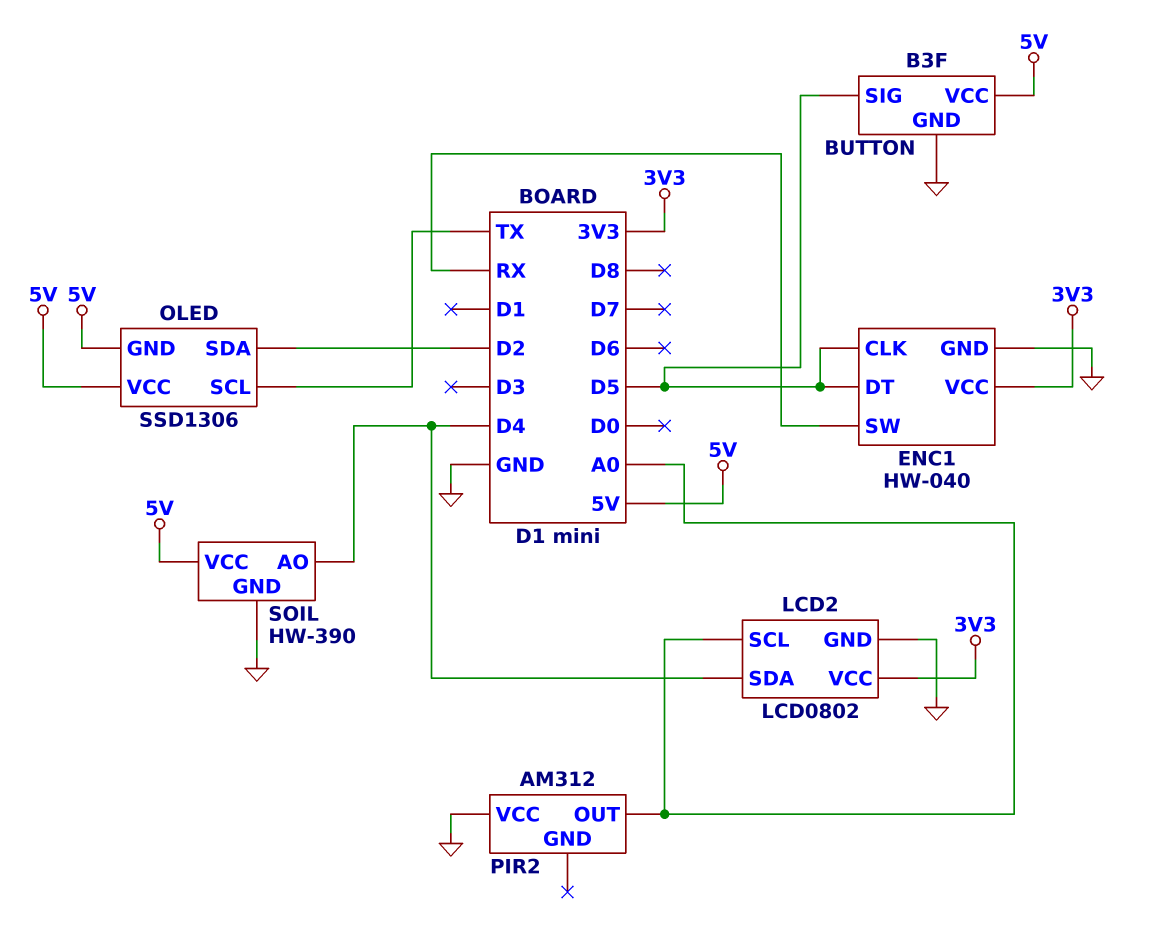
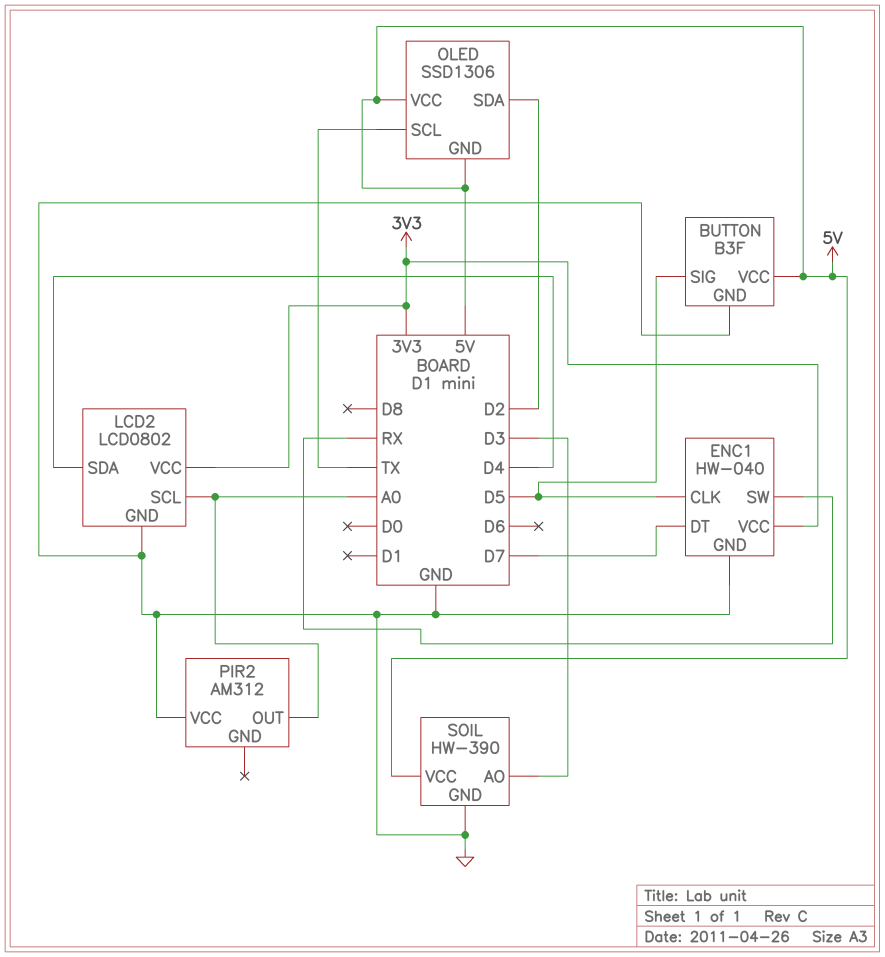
ENC1 pin DT: D5 -> D7
SOIL pin AO: D4 -> D3

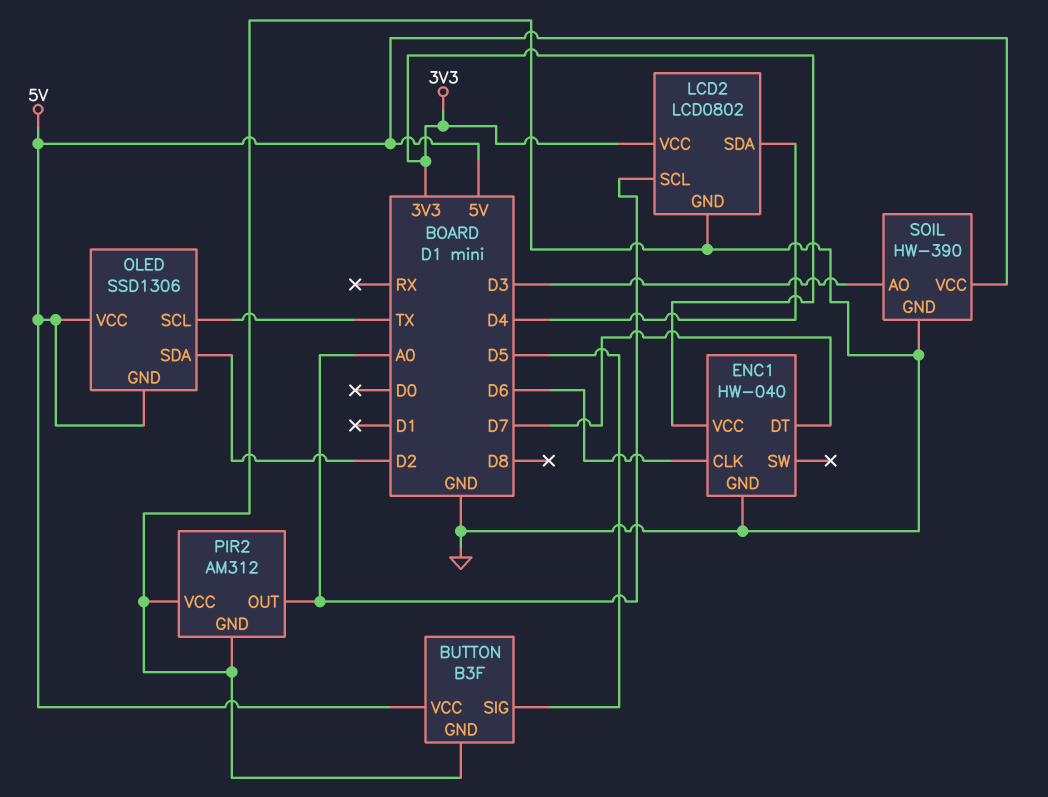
ENC1 pin CLK: D5 -> D6
ENC1 pin SW: RX -> none
PIR2 pin GND: none -> GND

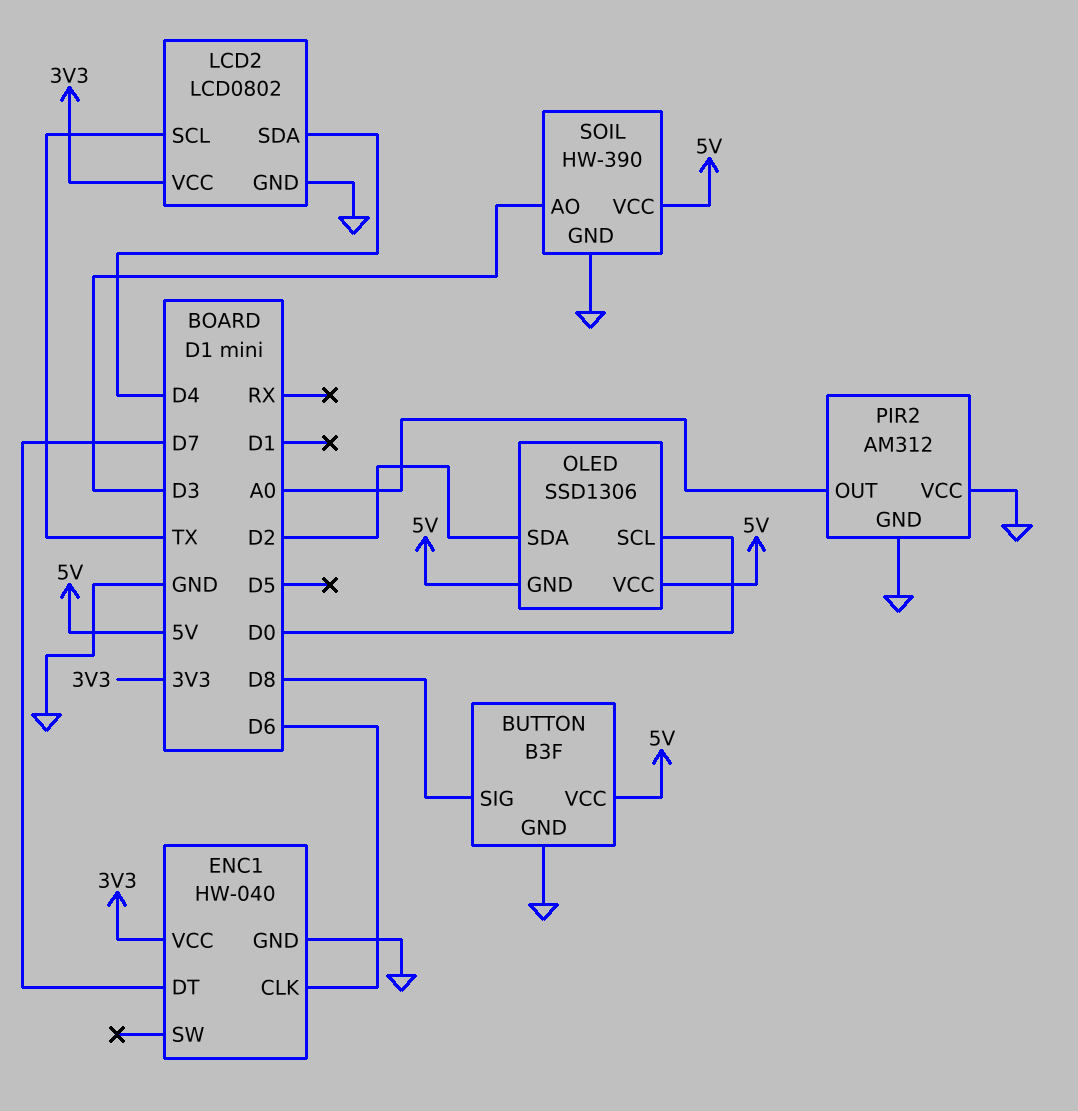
BUTTON pin SIG: D5 -> D8
LCD2 pin SCL: A0 -> TX
OLED pin SCL: TX -> D0

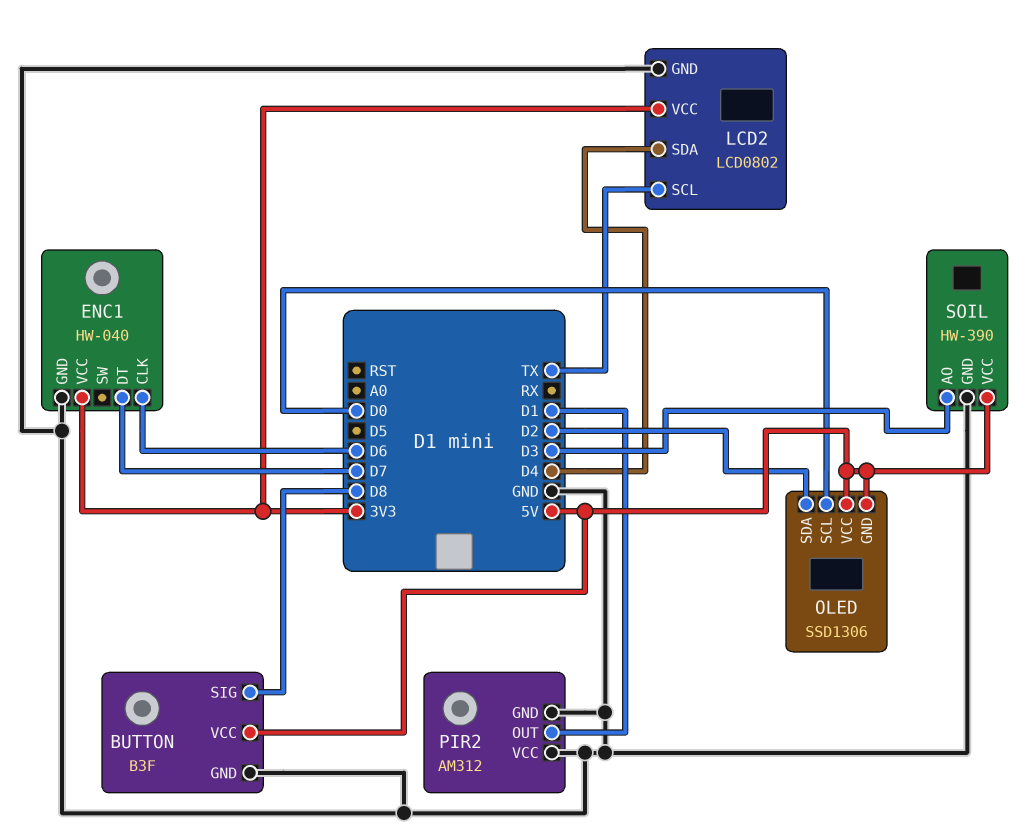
PIR2 pin OUT: A0 -> D1

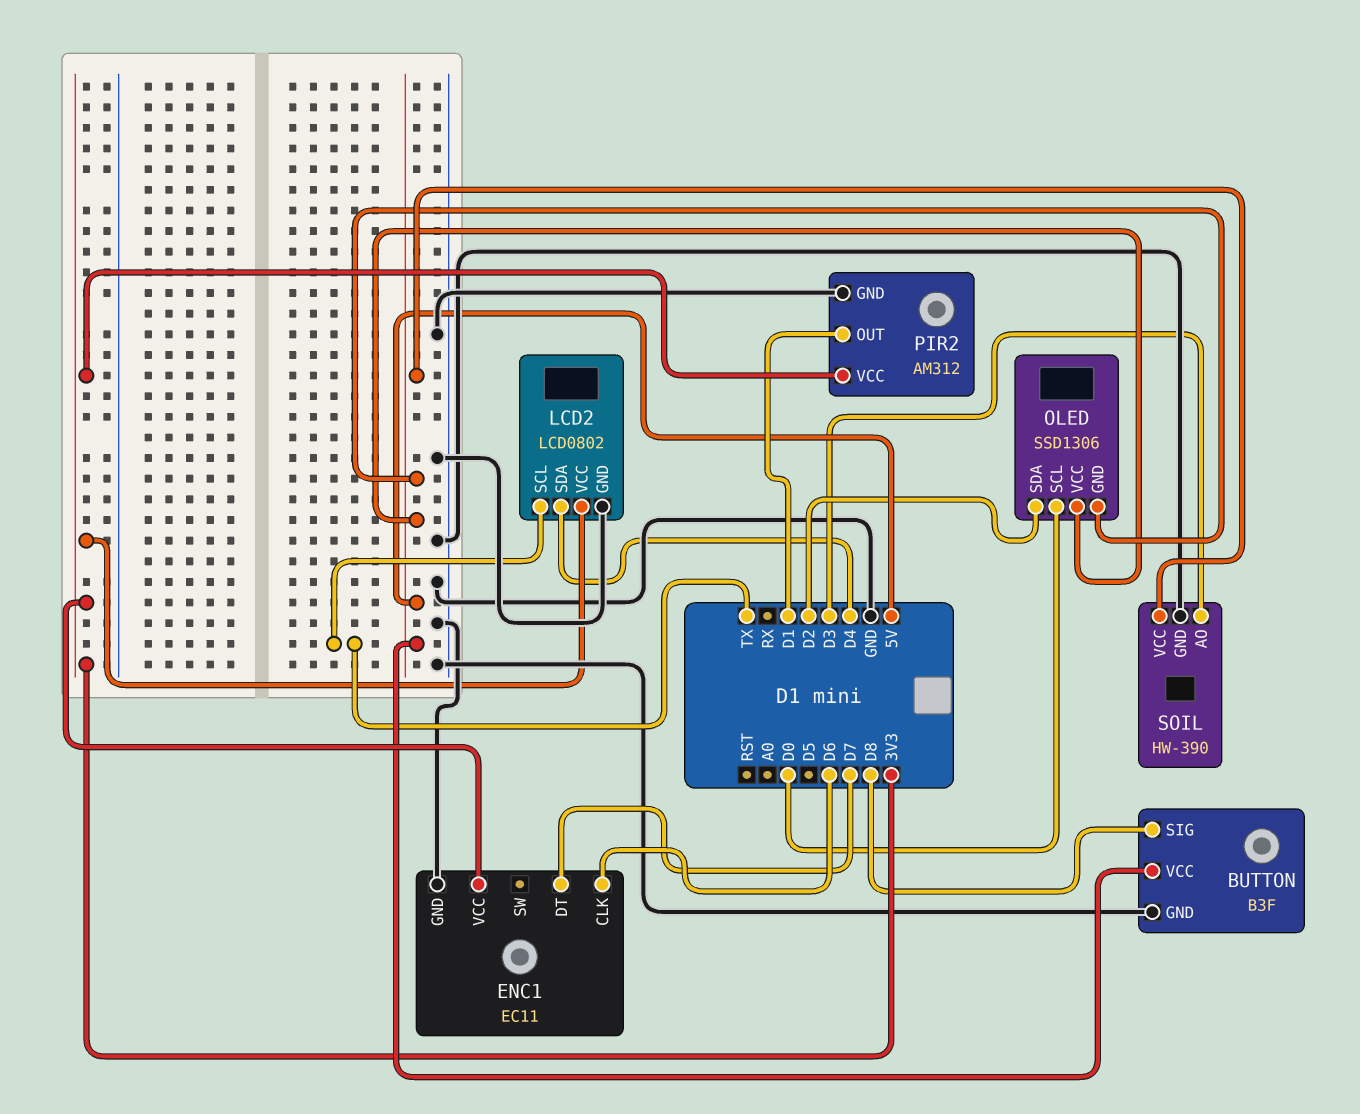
ENC1: HW-040 -> EC11
PIR2 pin VCC: GND -> 3V3

